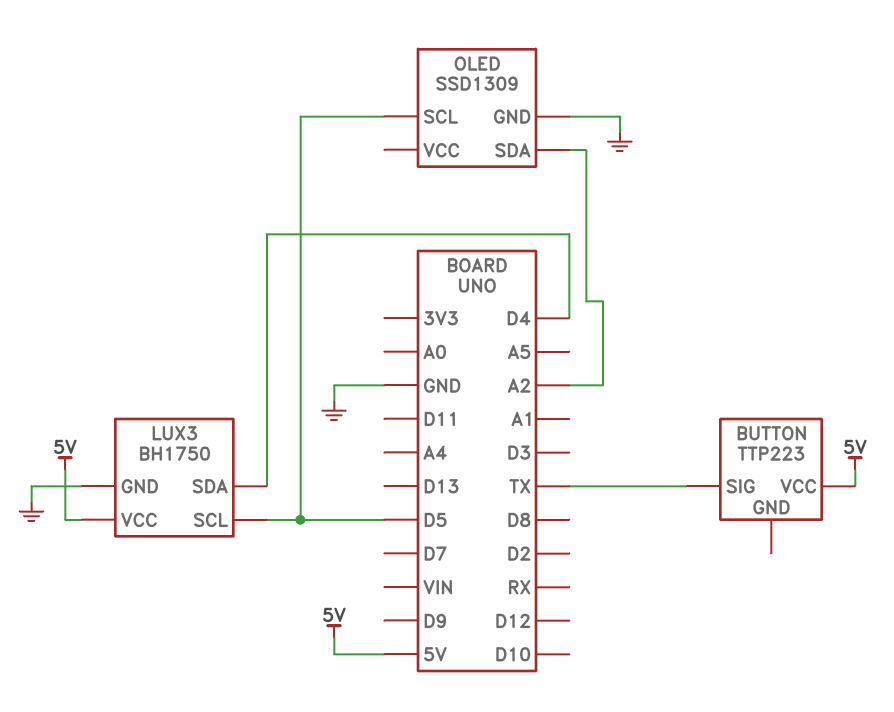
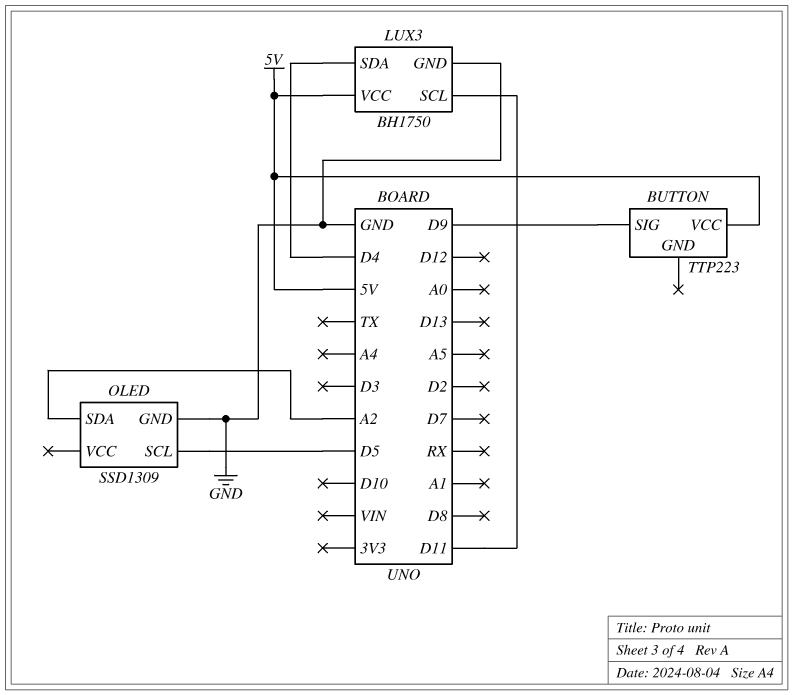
BUTTON pin SIG: TX -> D9
LUX3 pin SCL: D5 -> D11

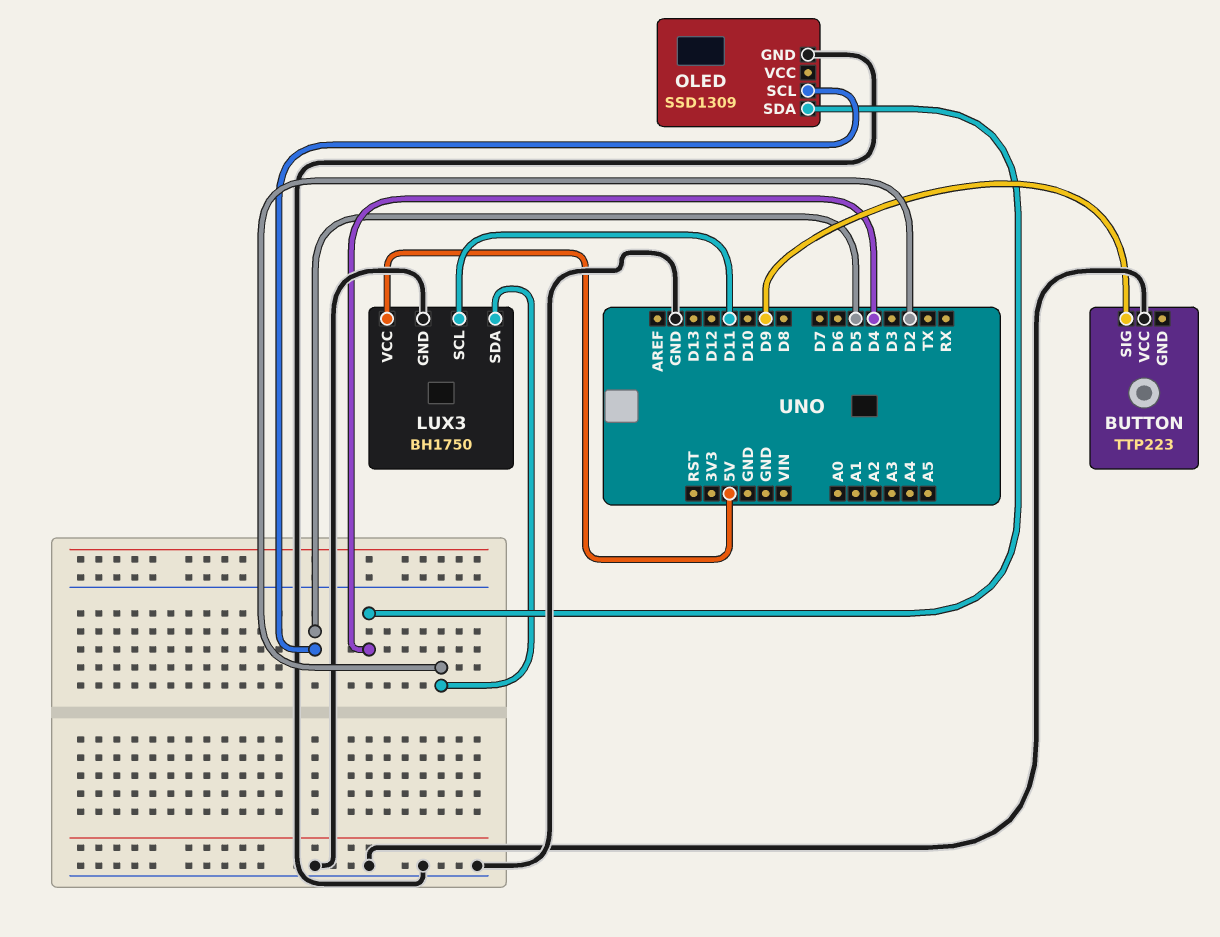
BUTTON pin VCC: 5V -> GND
LUX3 pin SDA: D4 -> D2
OLED pin SDA: A2 -> D4

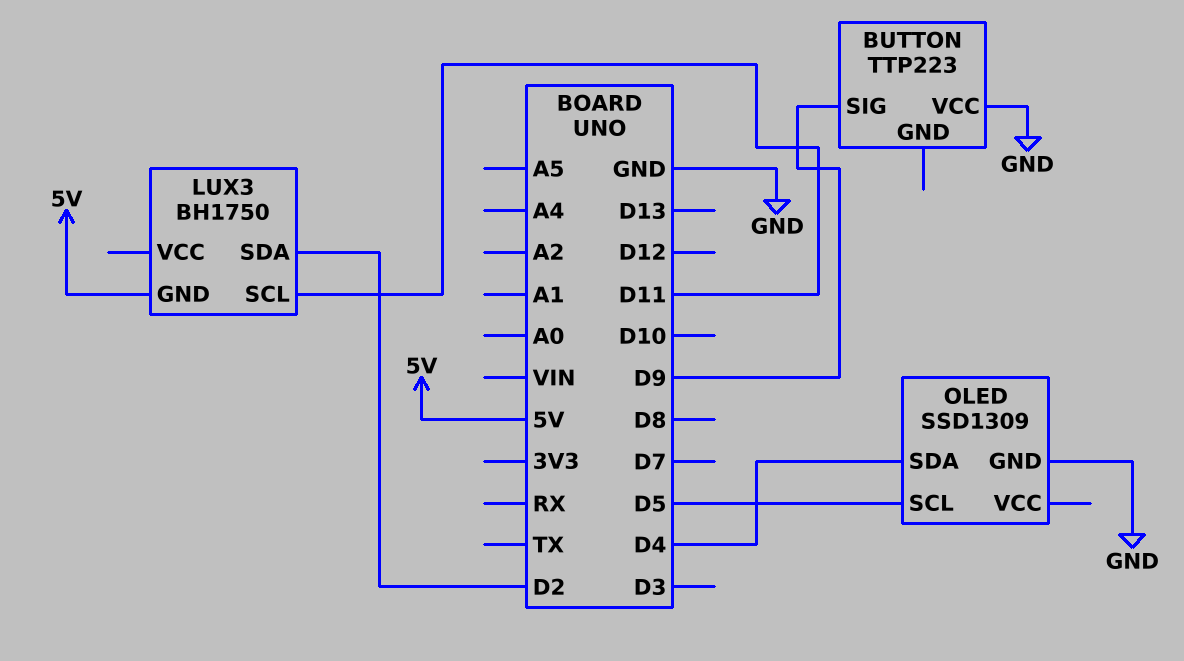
LUX3 pin GND: GND -> 5V
LUX3 pin VCC: 5V -> none

